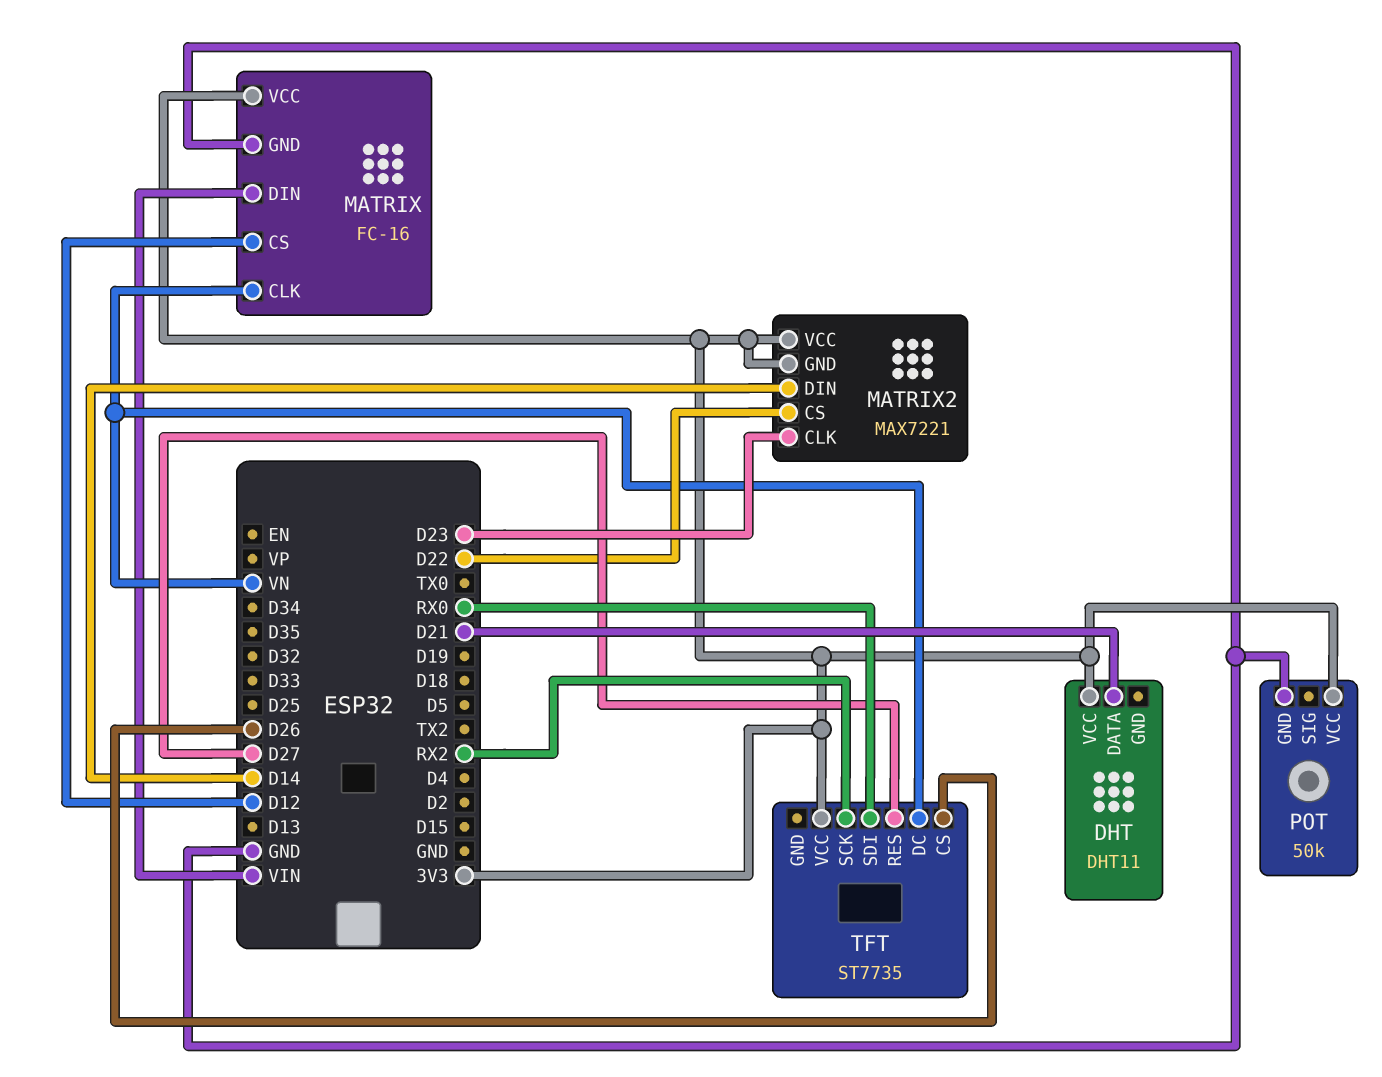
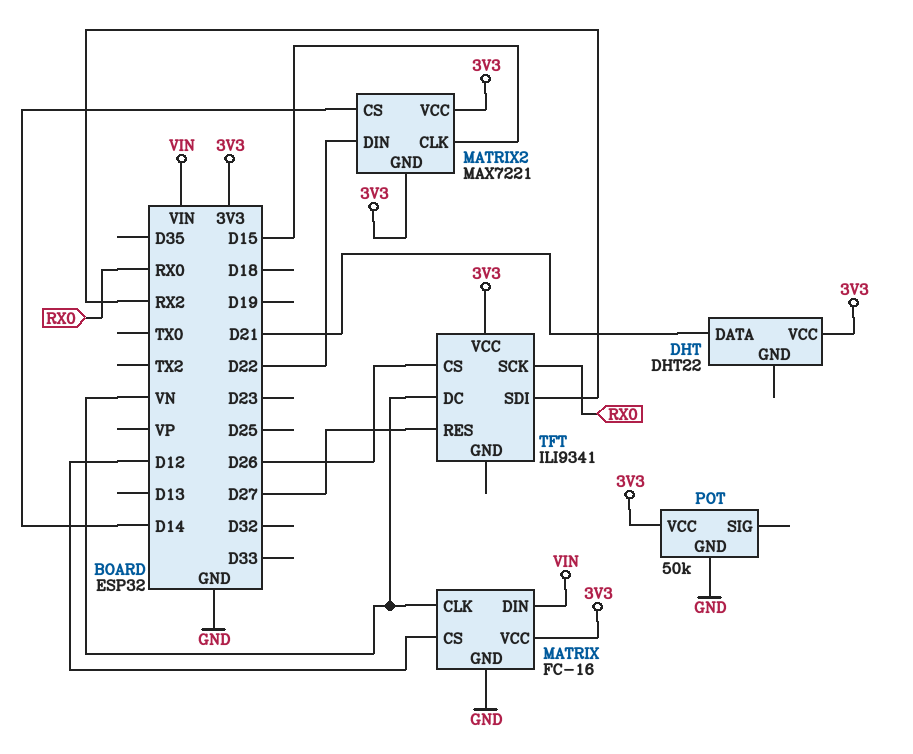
DHT: DHT11 -> DHT22
MATRIX2 pin CLK: D23 -> D15
MATRIX2 pin CS: D22 -> D14
MATRIX2 pin DIN: D14 -> D22
TFT: ST7735 -> ILI9341
TFT pin SCK: RX2 -> RX0
TFT pin SDI: RX0 -> RX2

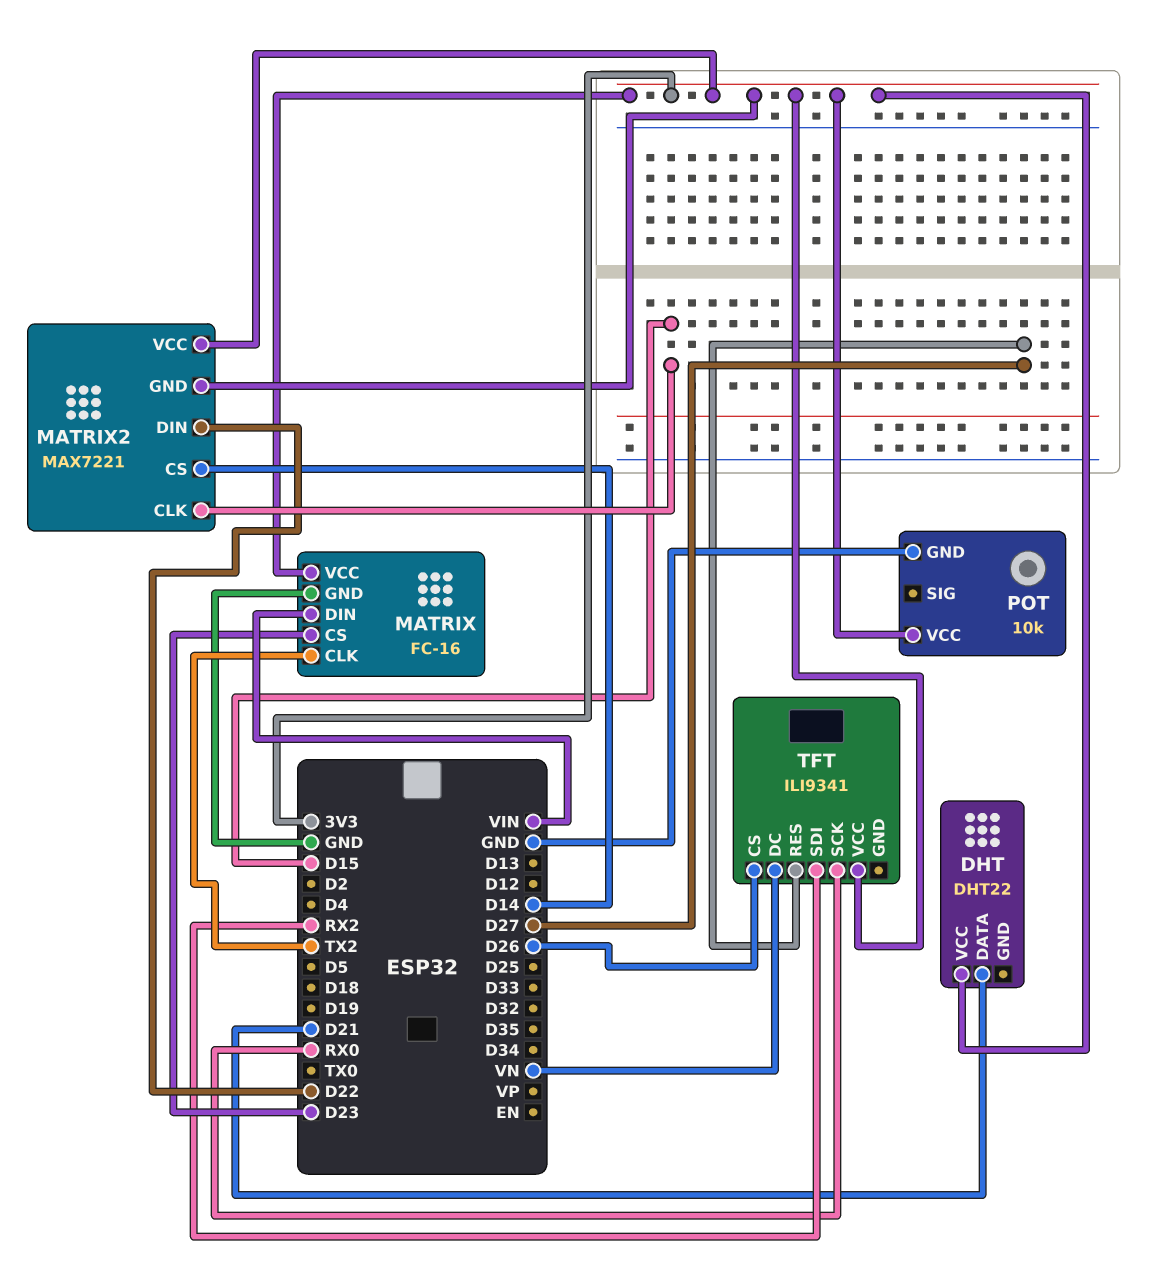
MATRIX pin CLK: VN -> TX2
MATRIX pin CS: D12 -> D23
POT: 50k -> 10k

